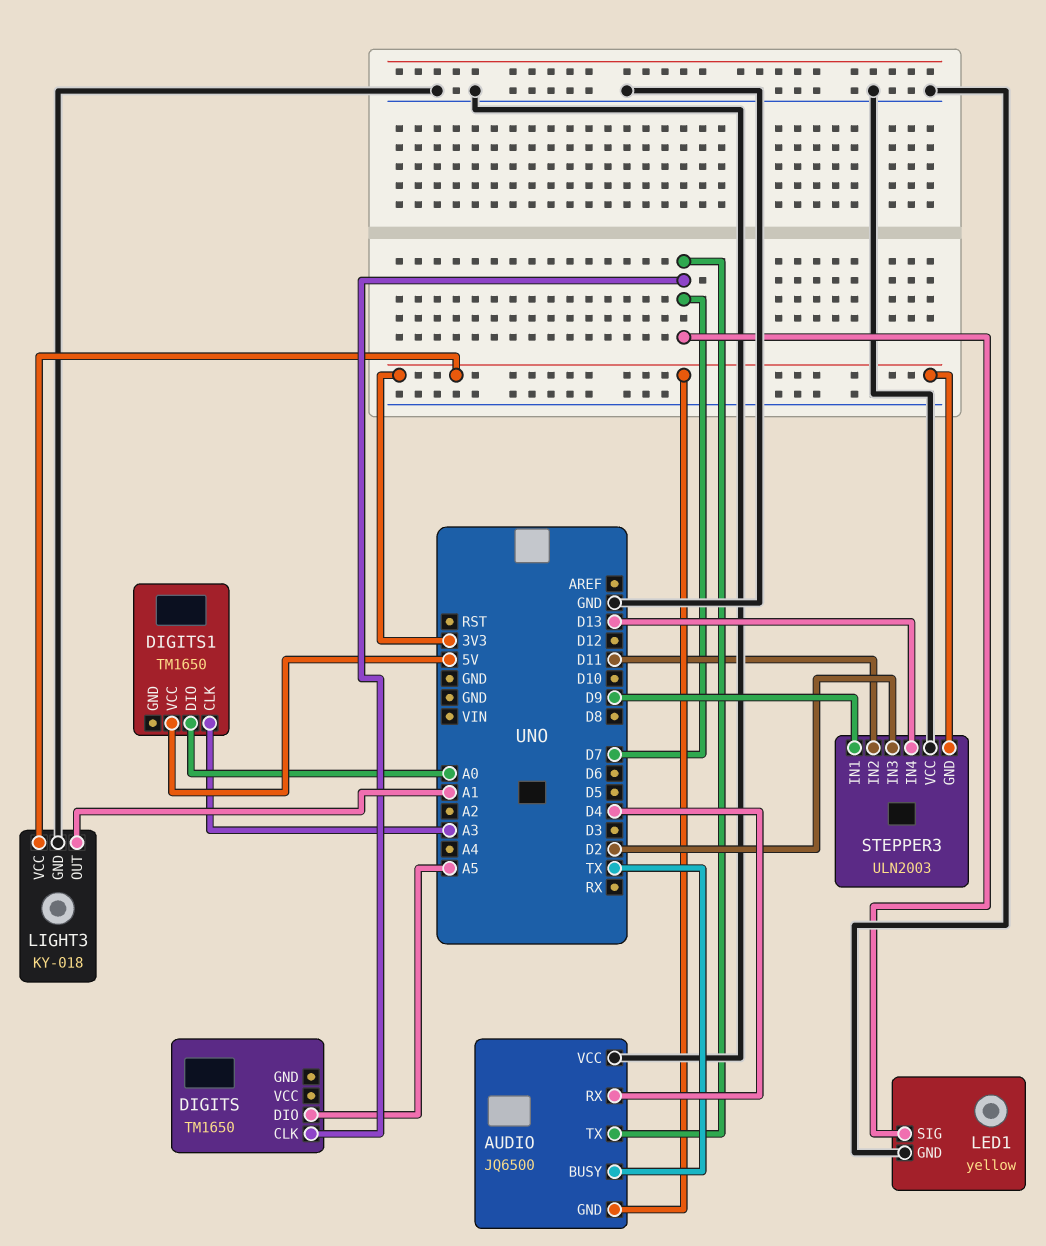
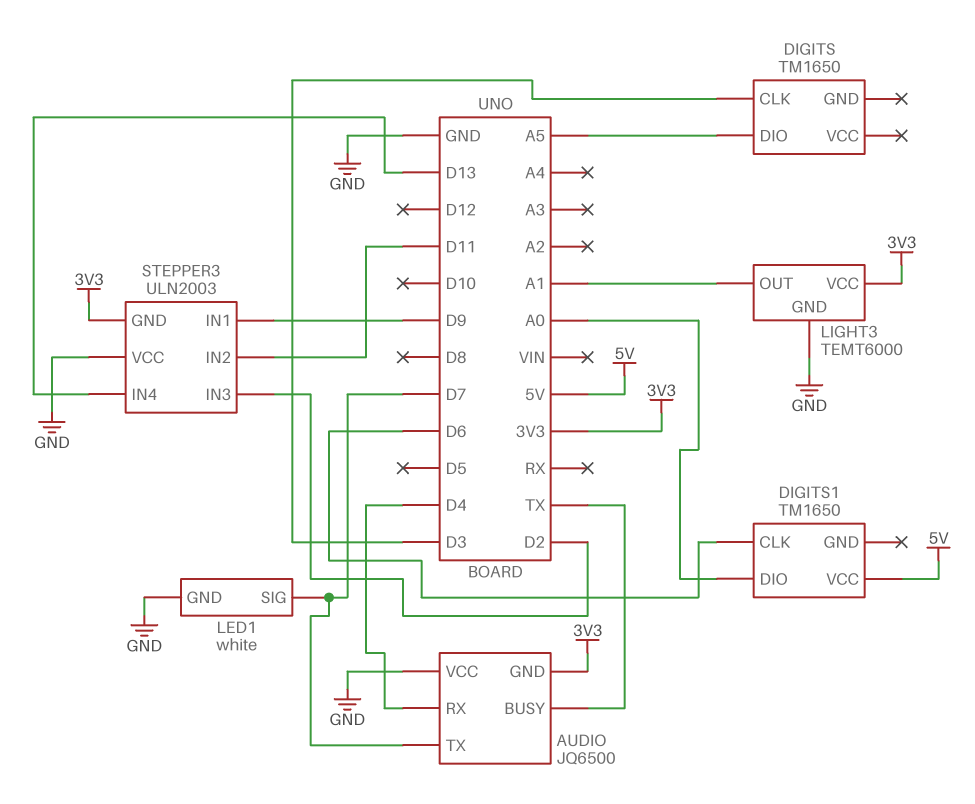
DIGITS pin CLK: D7 -> D3
DIGITS1 pin CLK: A3 -> D6
LED1: yellow -> white
LIGHT3: KY-018 -> TEMT6000

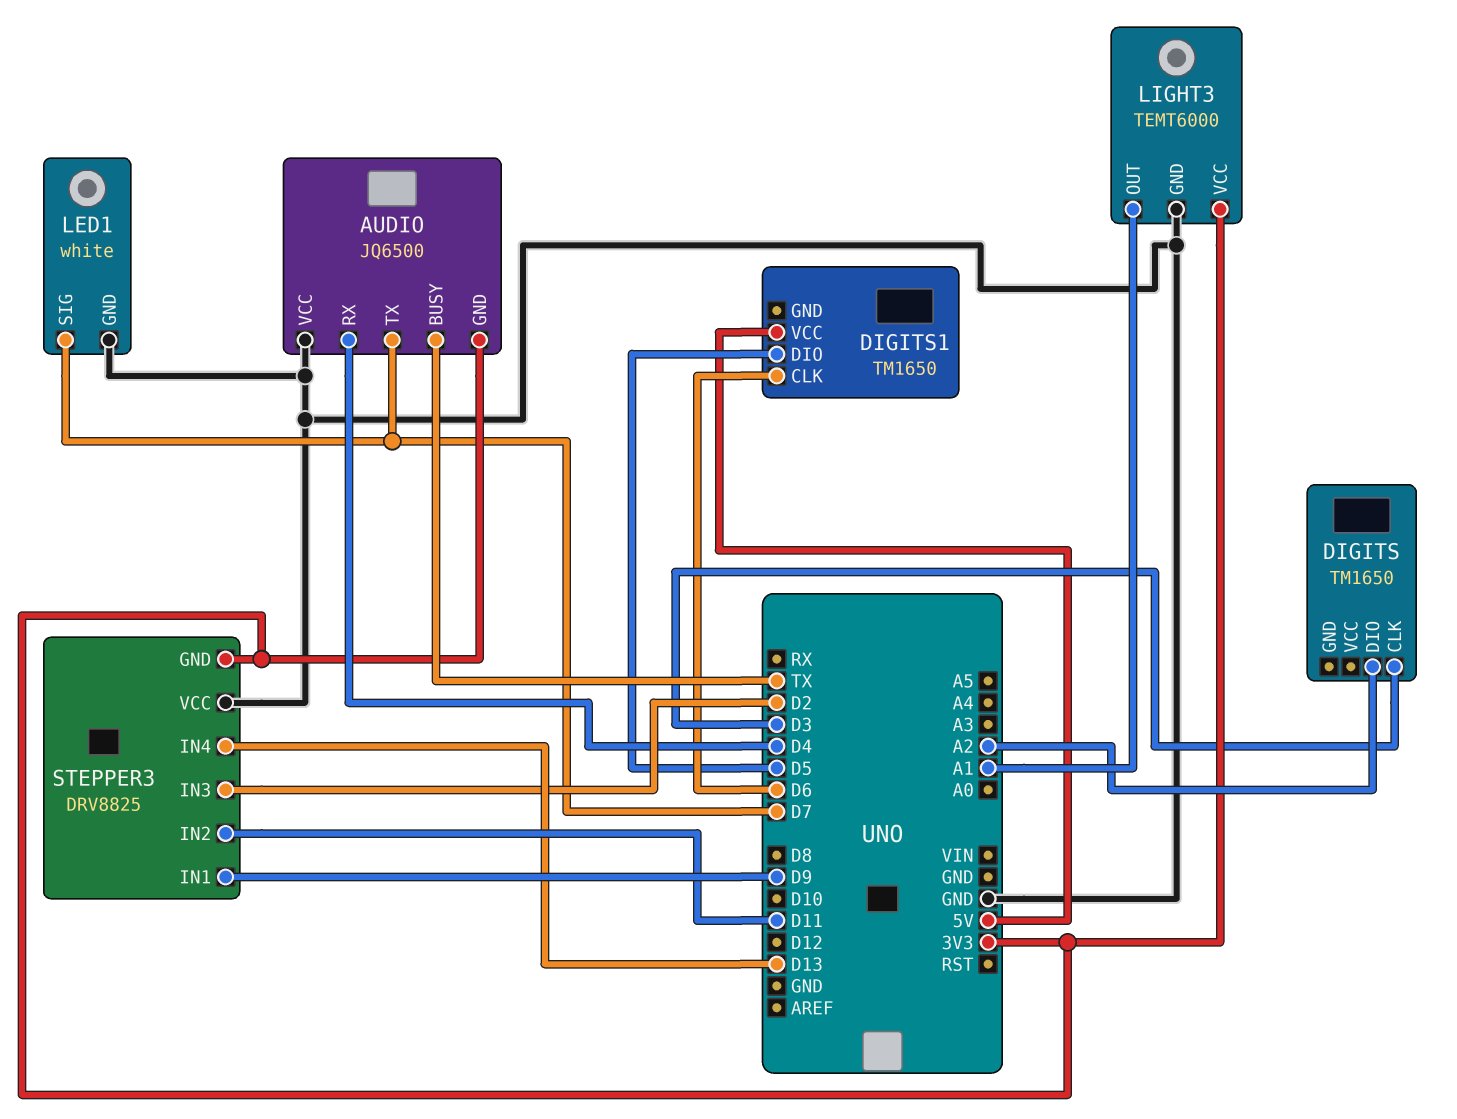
DIGITS pin DIO: A5 -> A2
DIGITS1 pin DIO: A0 -> D5
STEPPER3: ULN2003 -> DRV8825

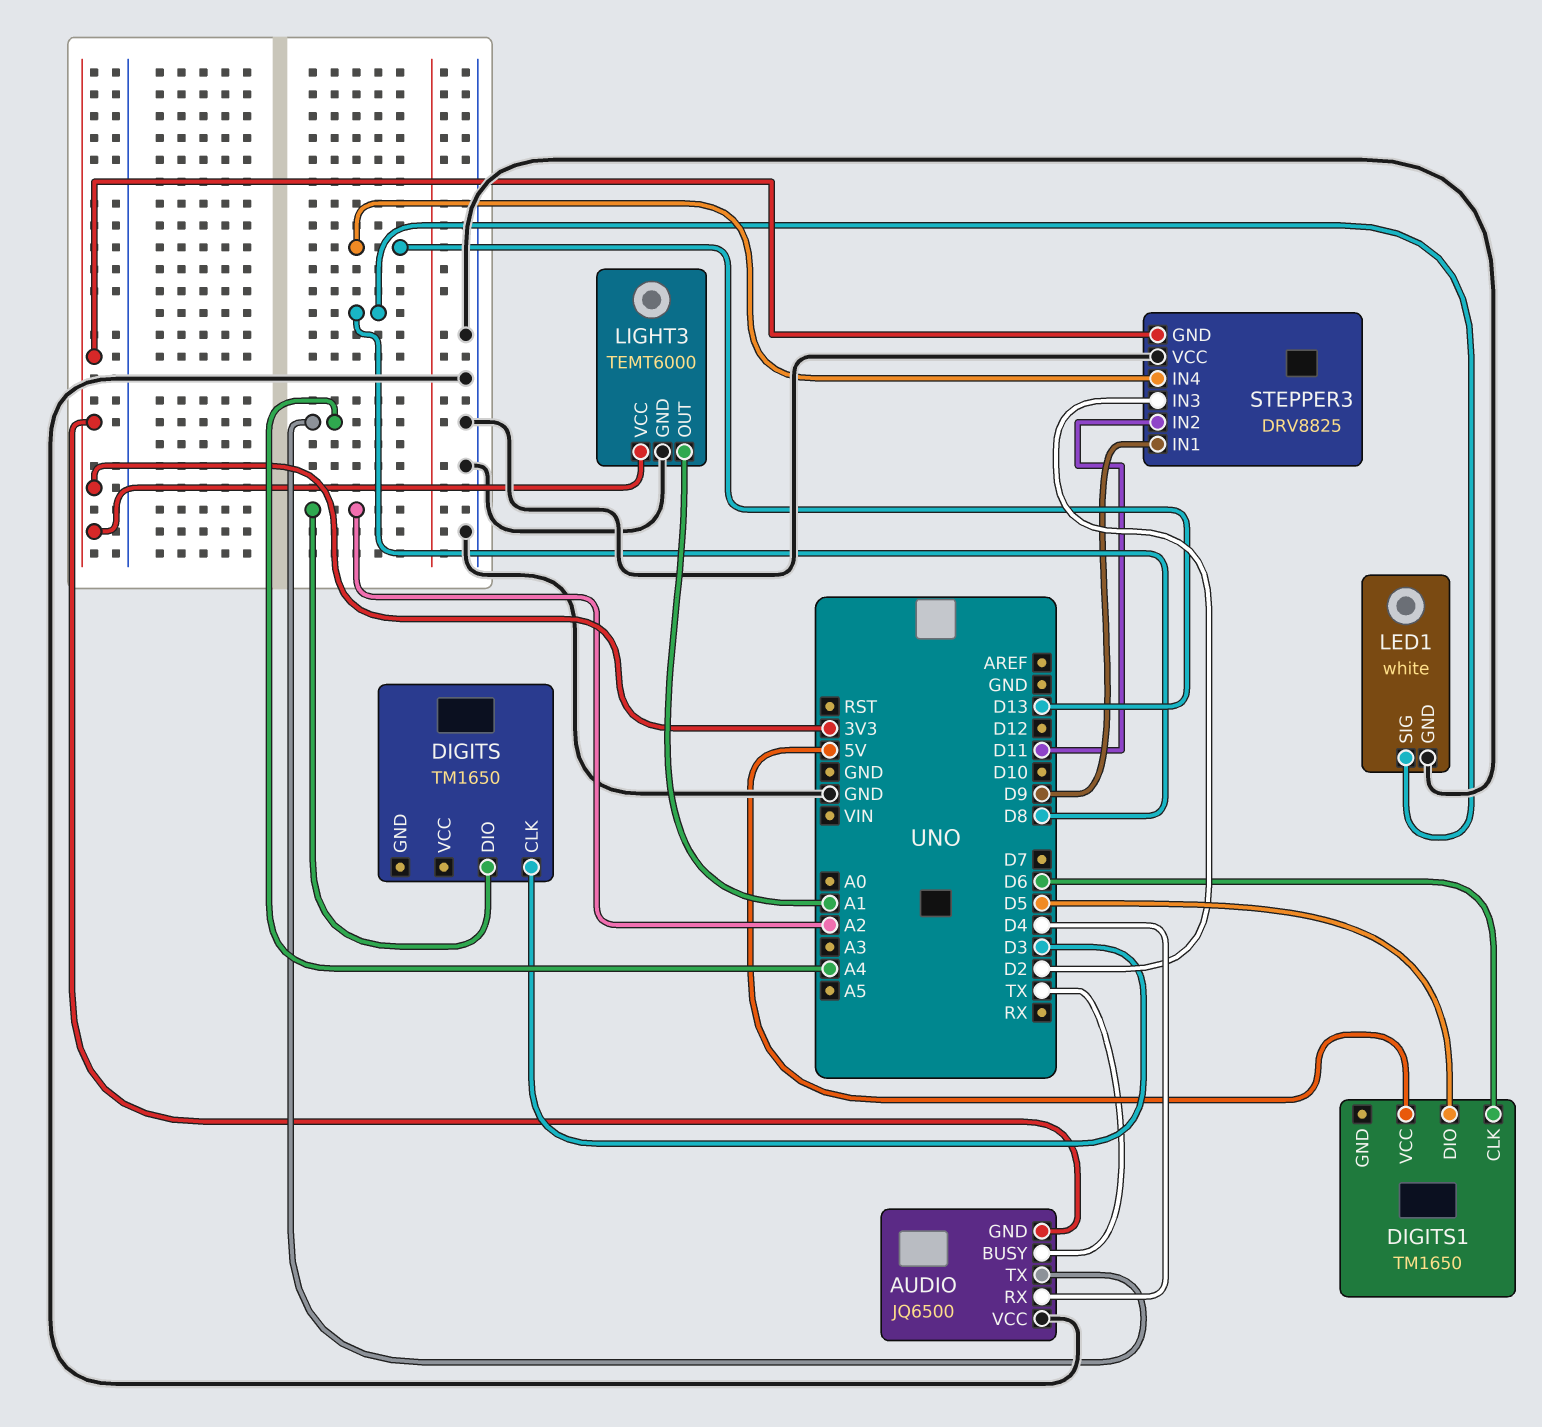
AUDIO pin TX: D7 -> A4
LED1 pin SIG: D7 -> D8

